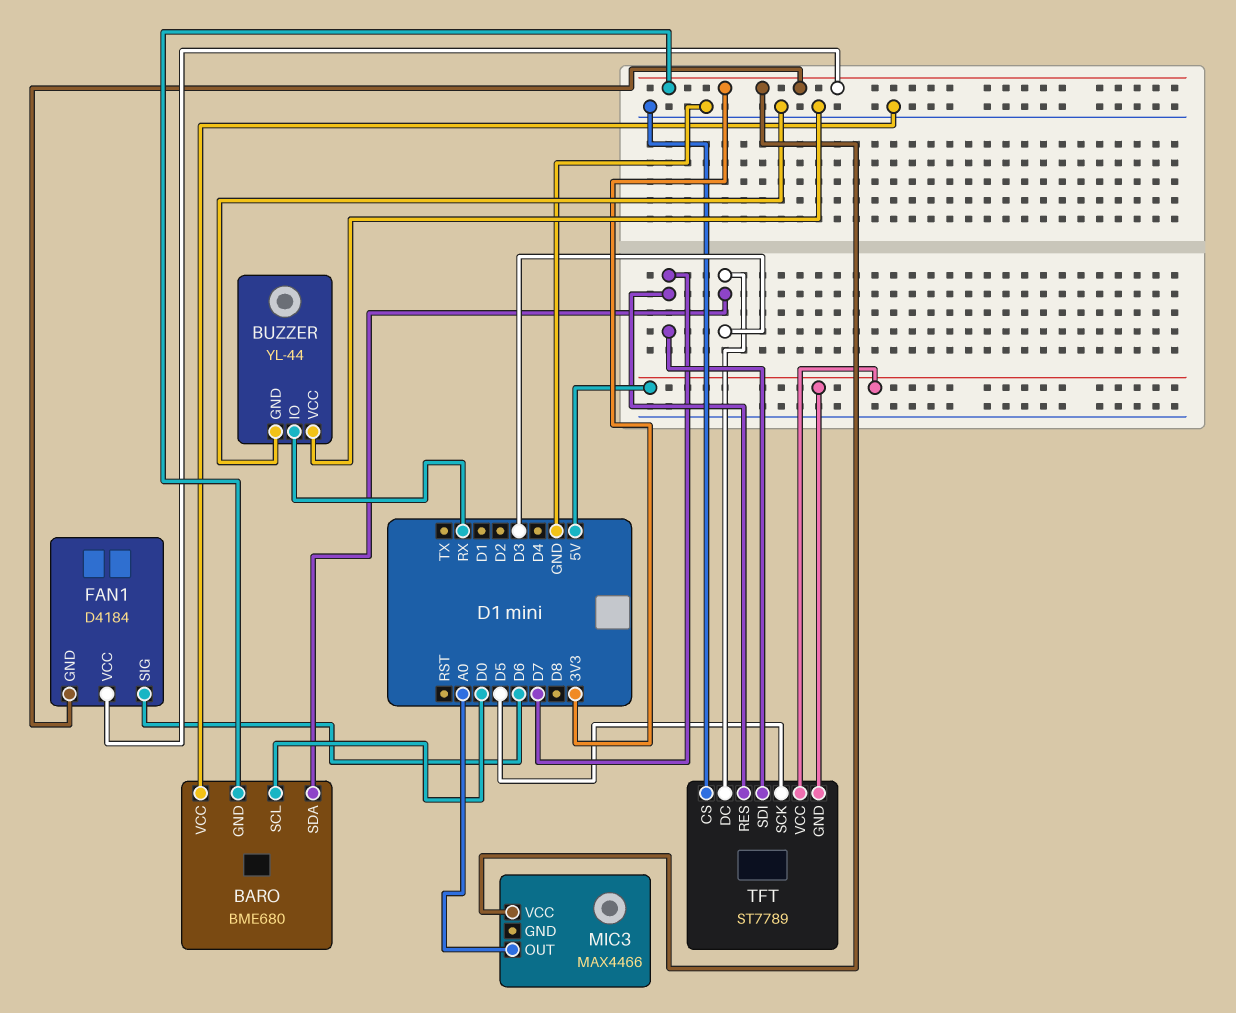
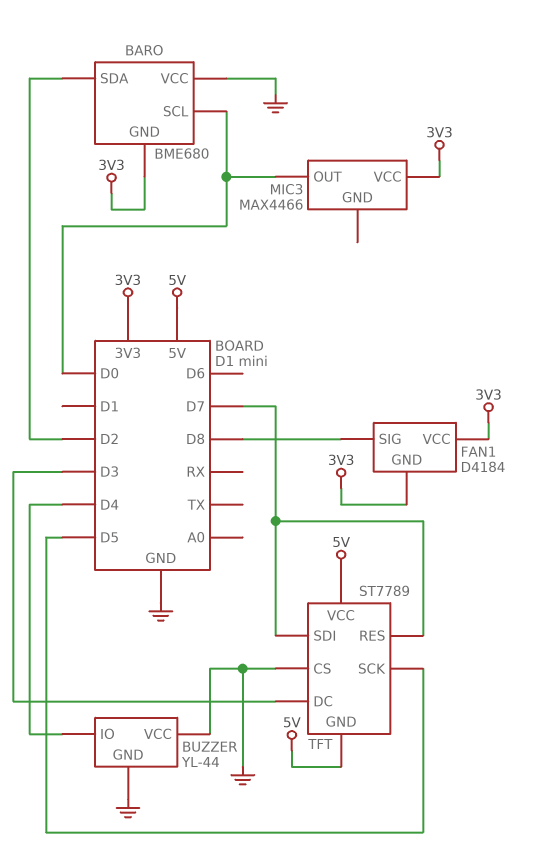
BARO pin SDA: D3 -> D2
BUZZER pin IO: RX -> D4
FAN1 pin SIG: D6 -> D8
MIC3 pin OUT: A0 -> D0

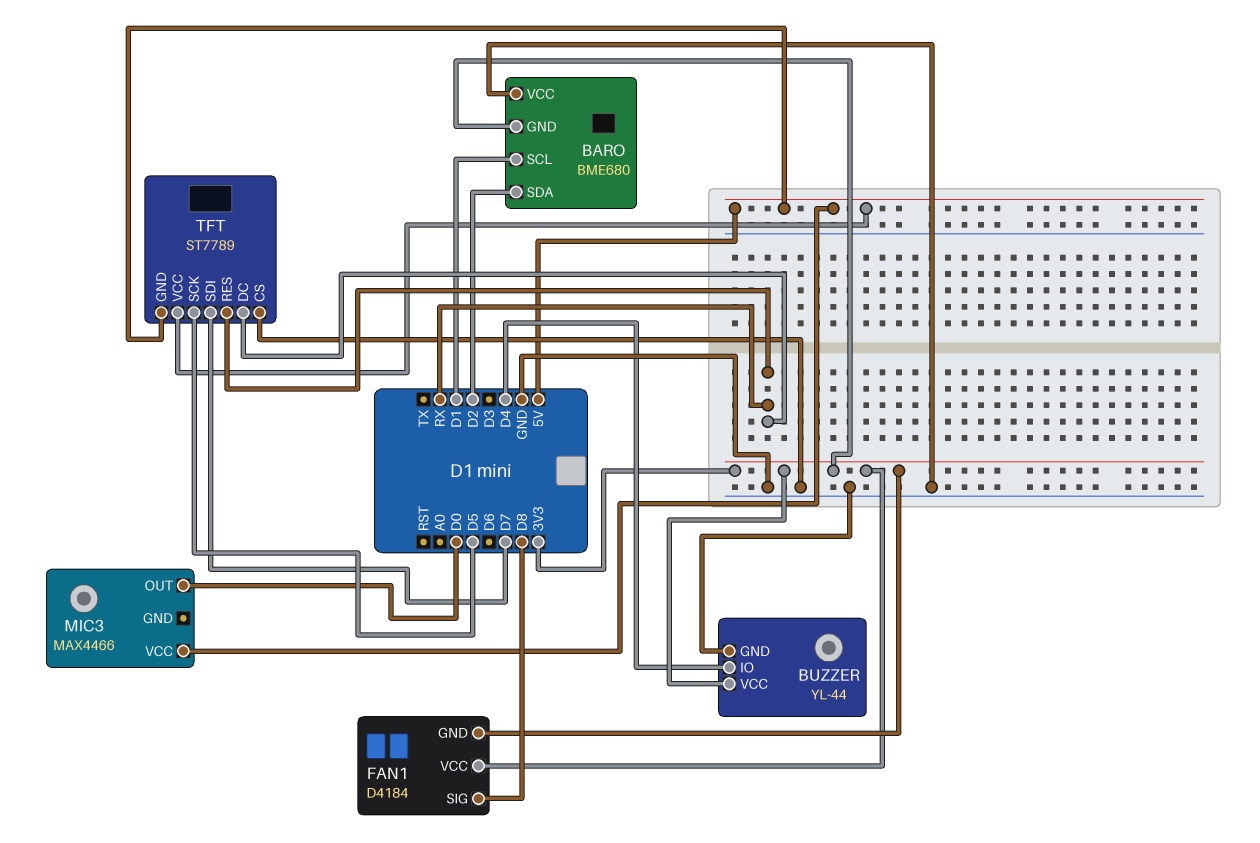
BARO pin SCL: D0 -> D1
BUZZER pin VCC: GND -> 3V3
MIC3 pin VCC: 3V3 -> 5V
TFT pin DC: D3 -> RX
TFT pin RES: D7 -> RX

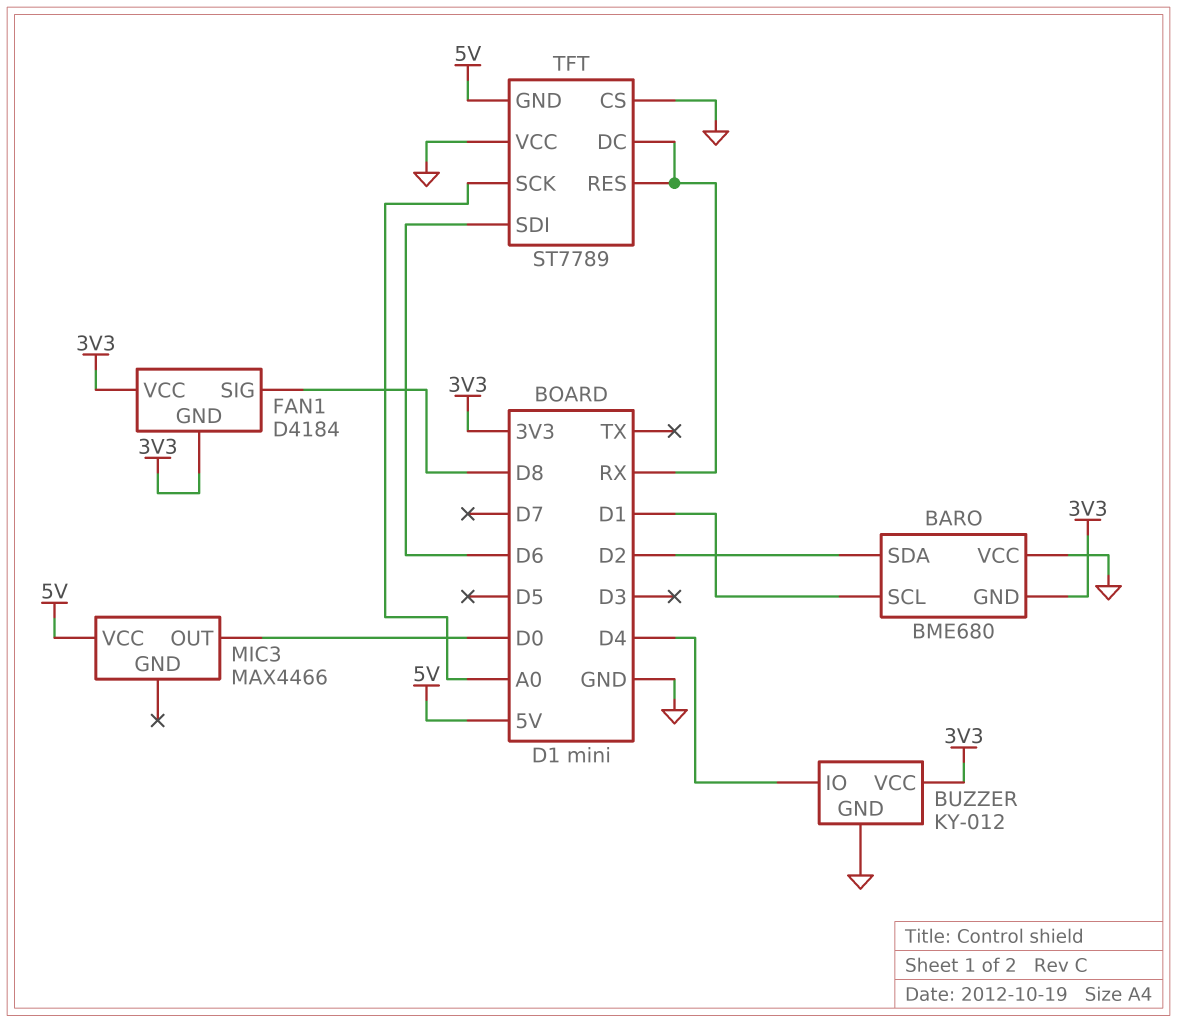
BUZZER: YL-44 -> KY-012
TFT pin SCK: D5 -> A0
TFT pin SDI: D7 -> D6
TFT pin VCC: 5V -> GND

